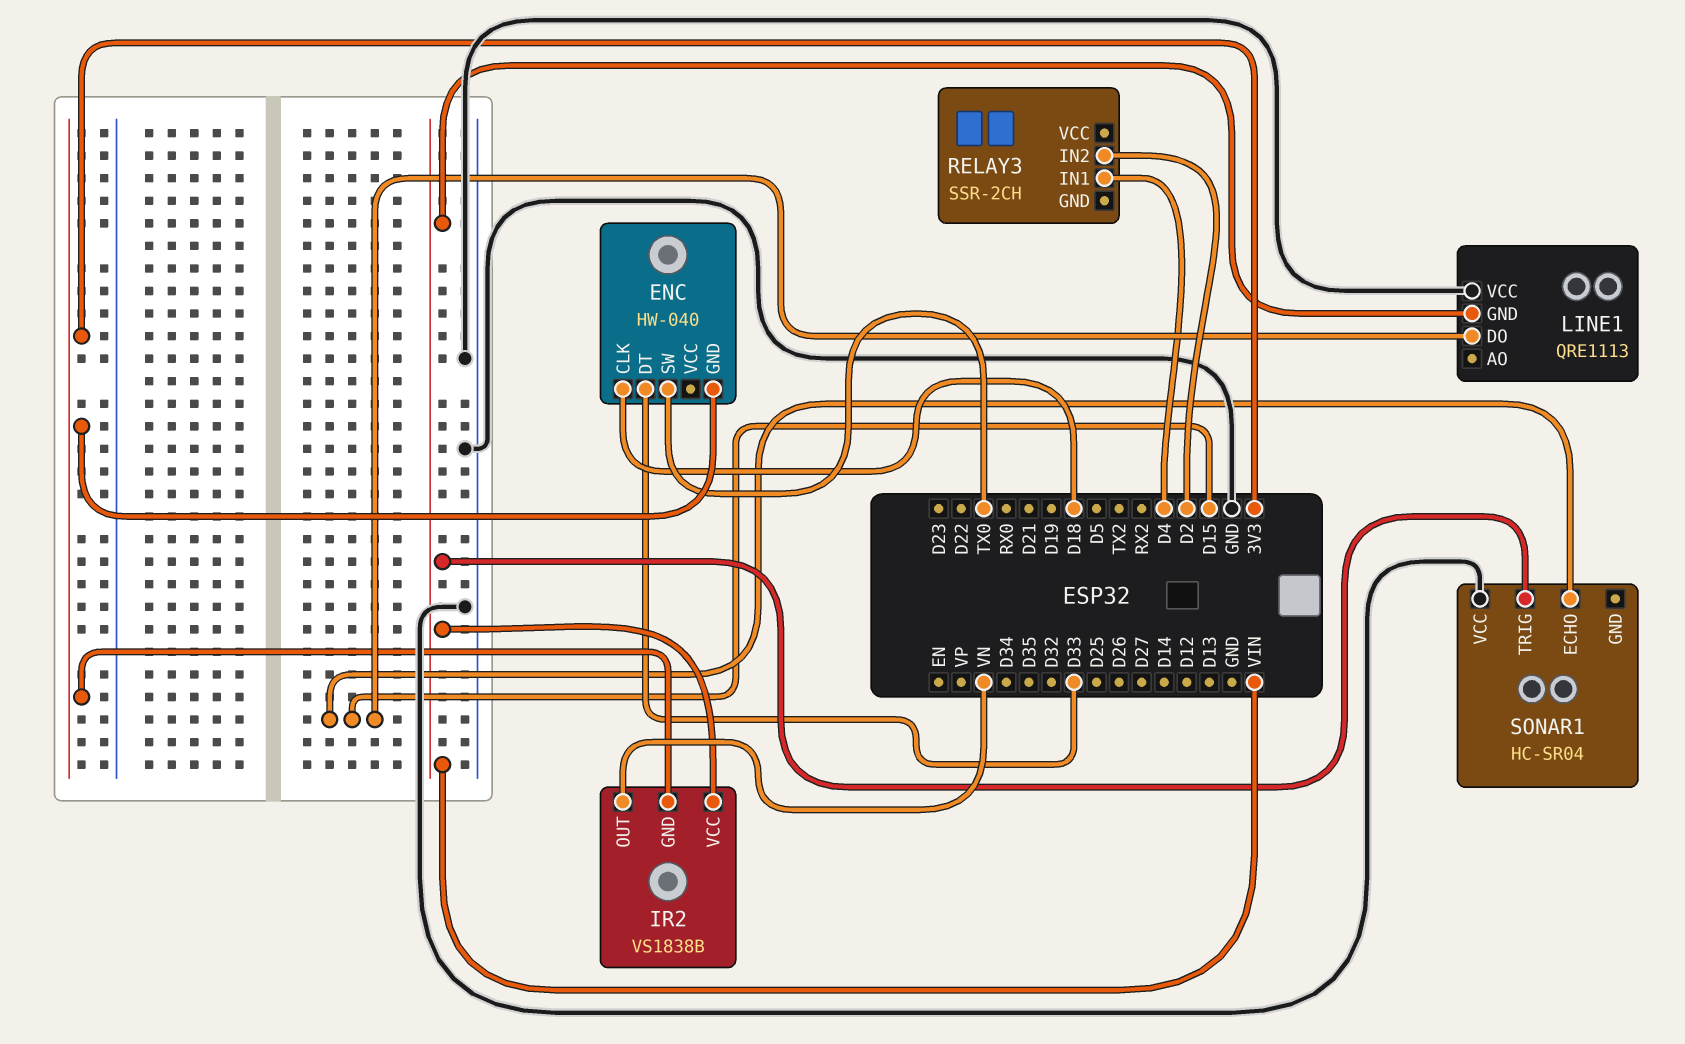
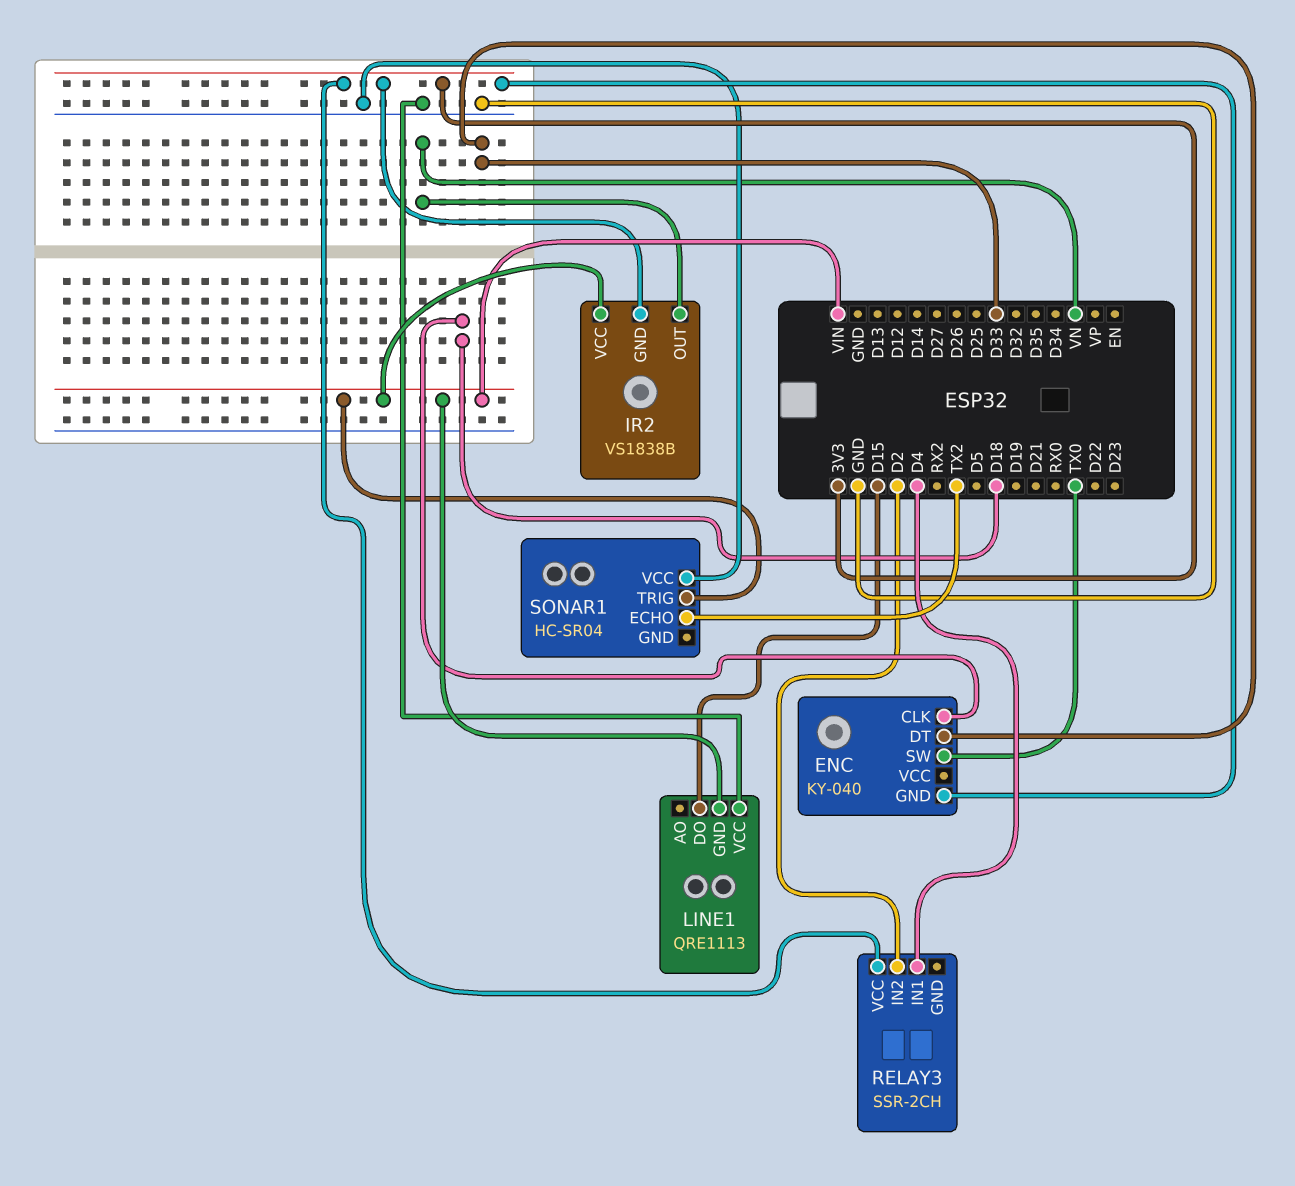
ENC: HW-040 -> KY-040
RELAY3 pin VCC: none -> 3V3
SONAR1 pin ECHO: D15 -> TX2

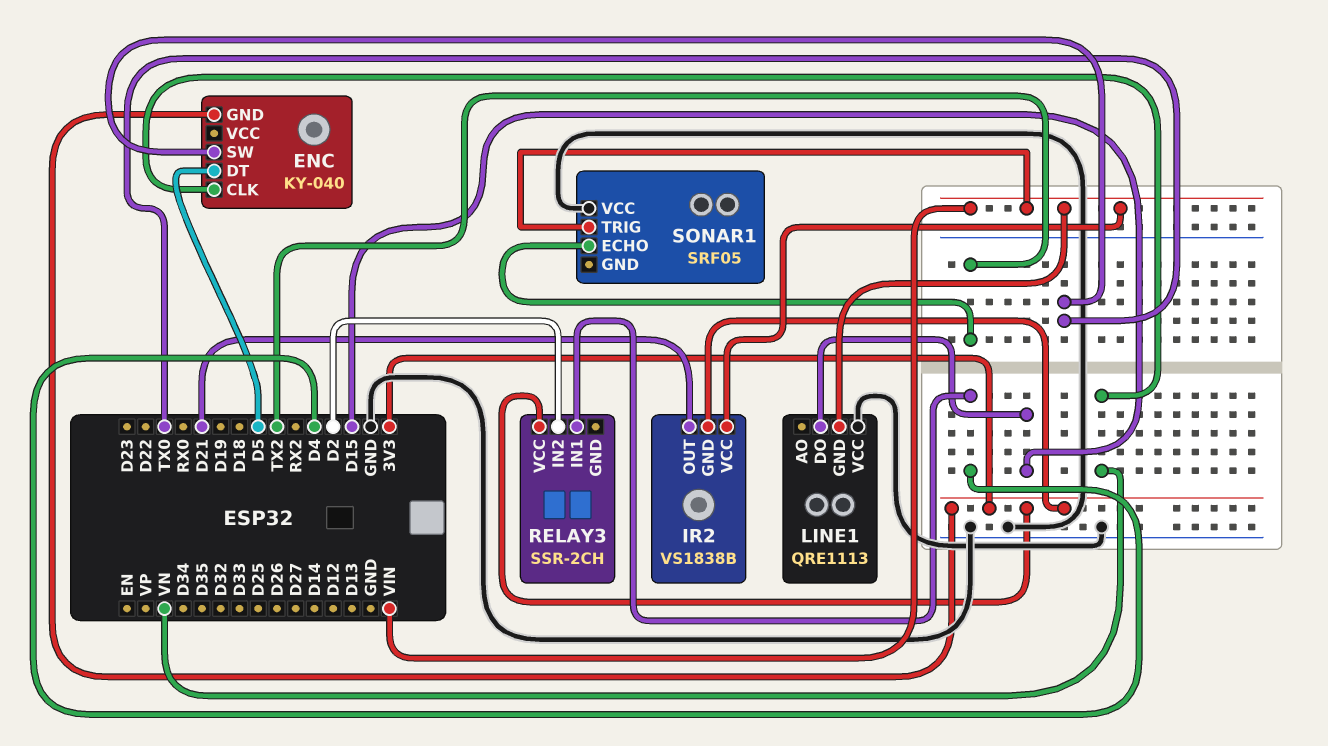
ENC pin CLK: D18 -> VN
ENC pin DT: D33 -> D5
IR2 pin OUT: VN -> D21
SONAR1: HC-SR04 -> SRF05

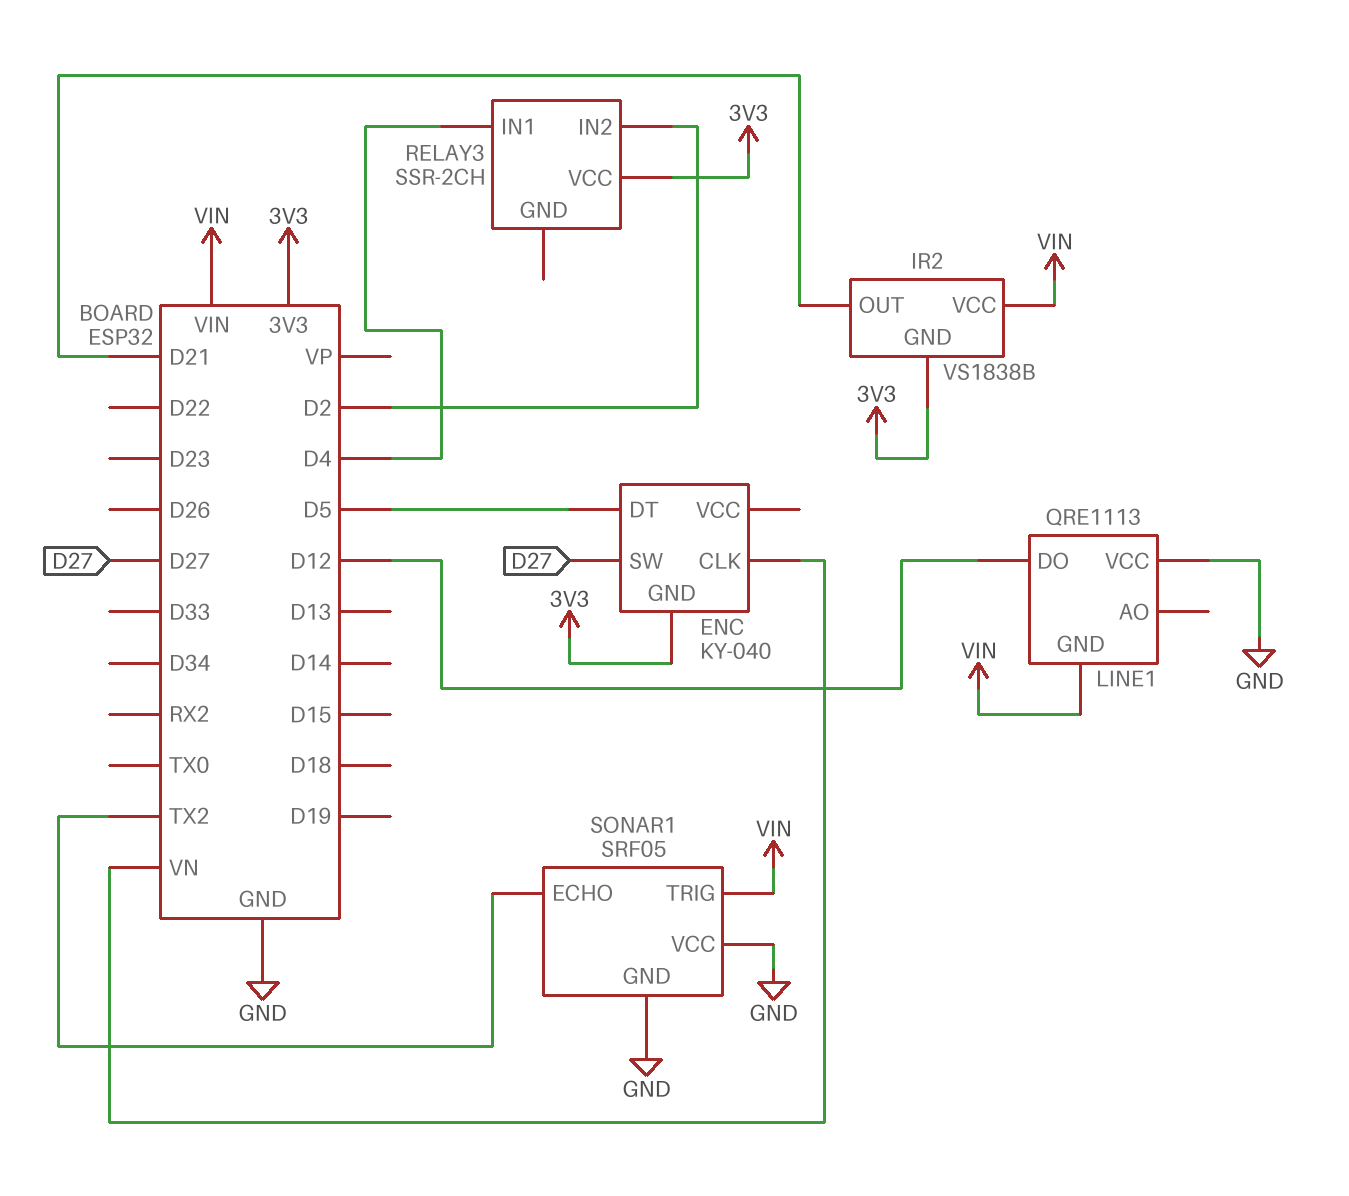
ENC pin SW: TX0 -> D27
LINE1 pin DO: D15 -> D12
SONAR1 pin GND: none -> GND

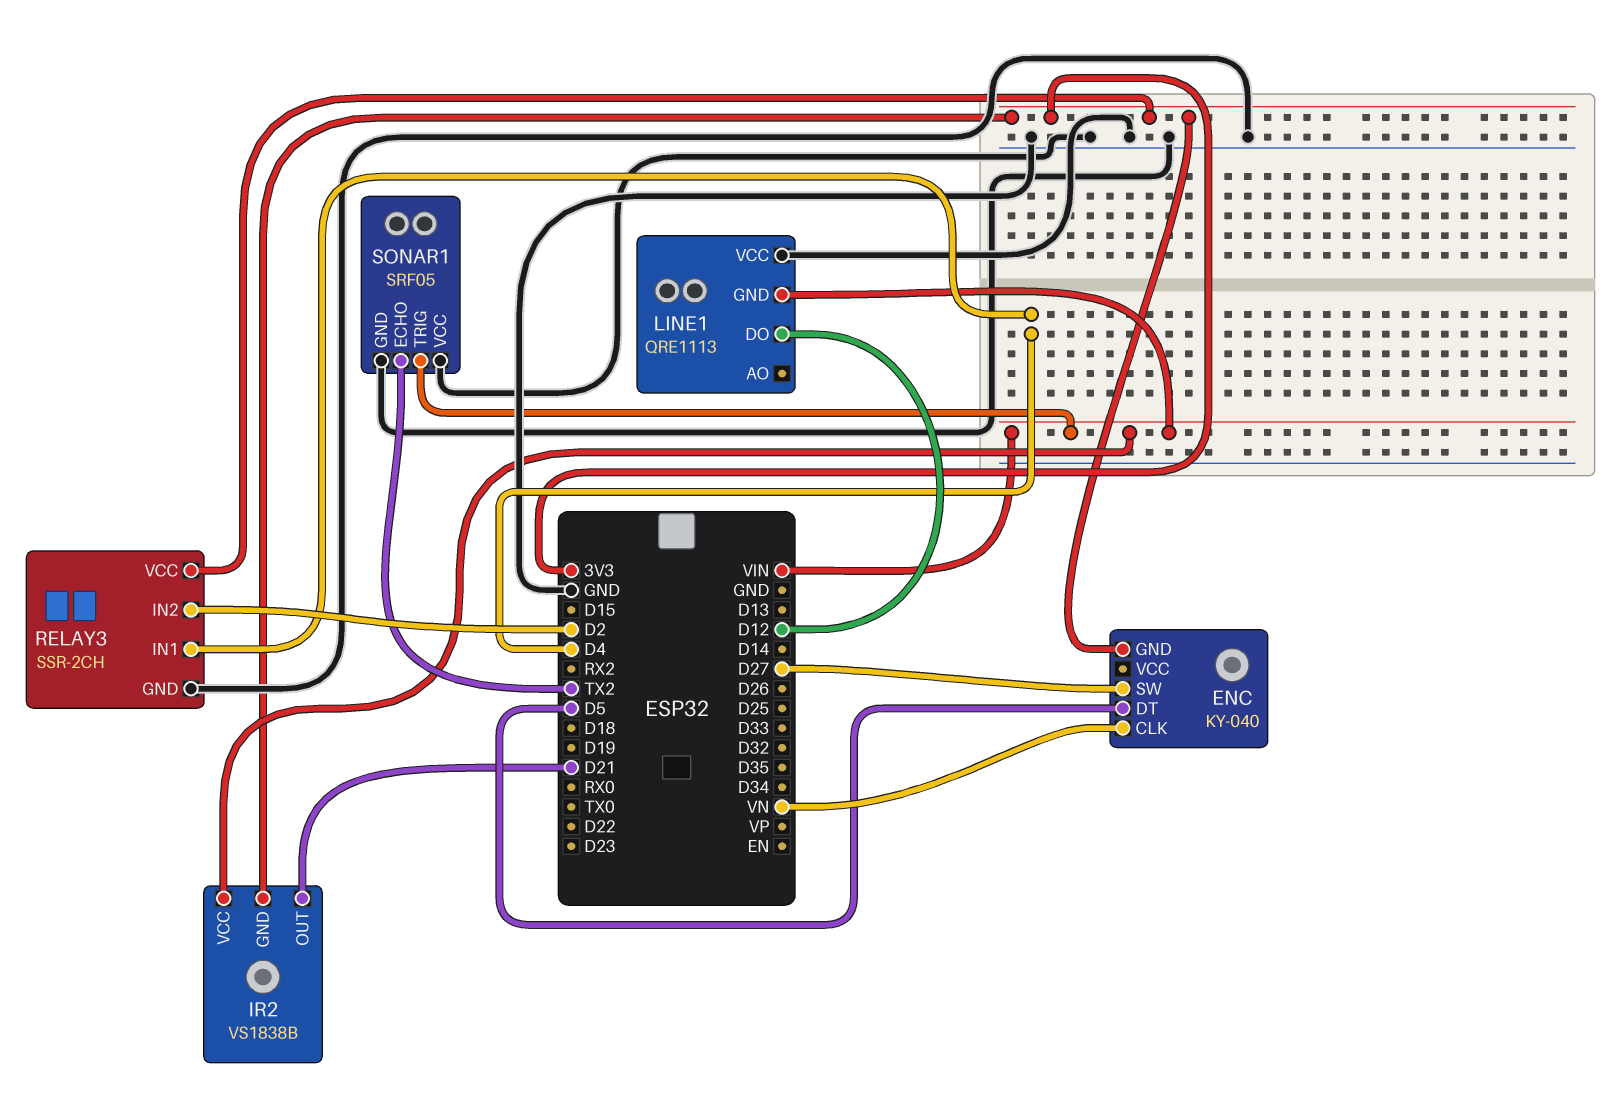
RELAY3 pin GND: none -> GND

